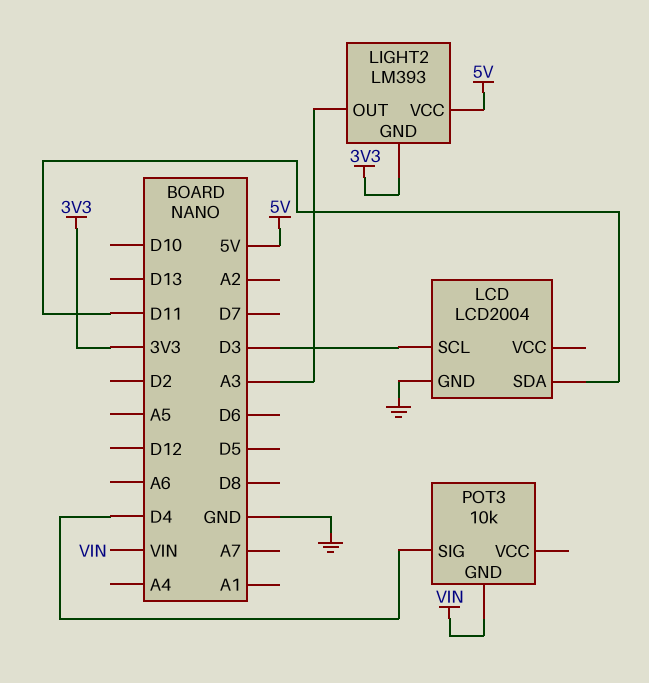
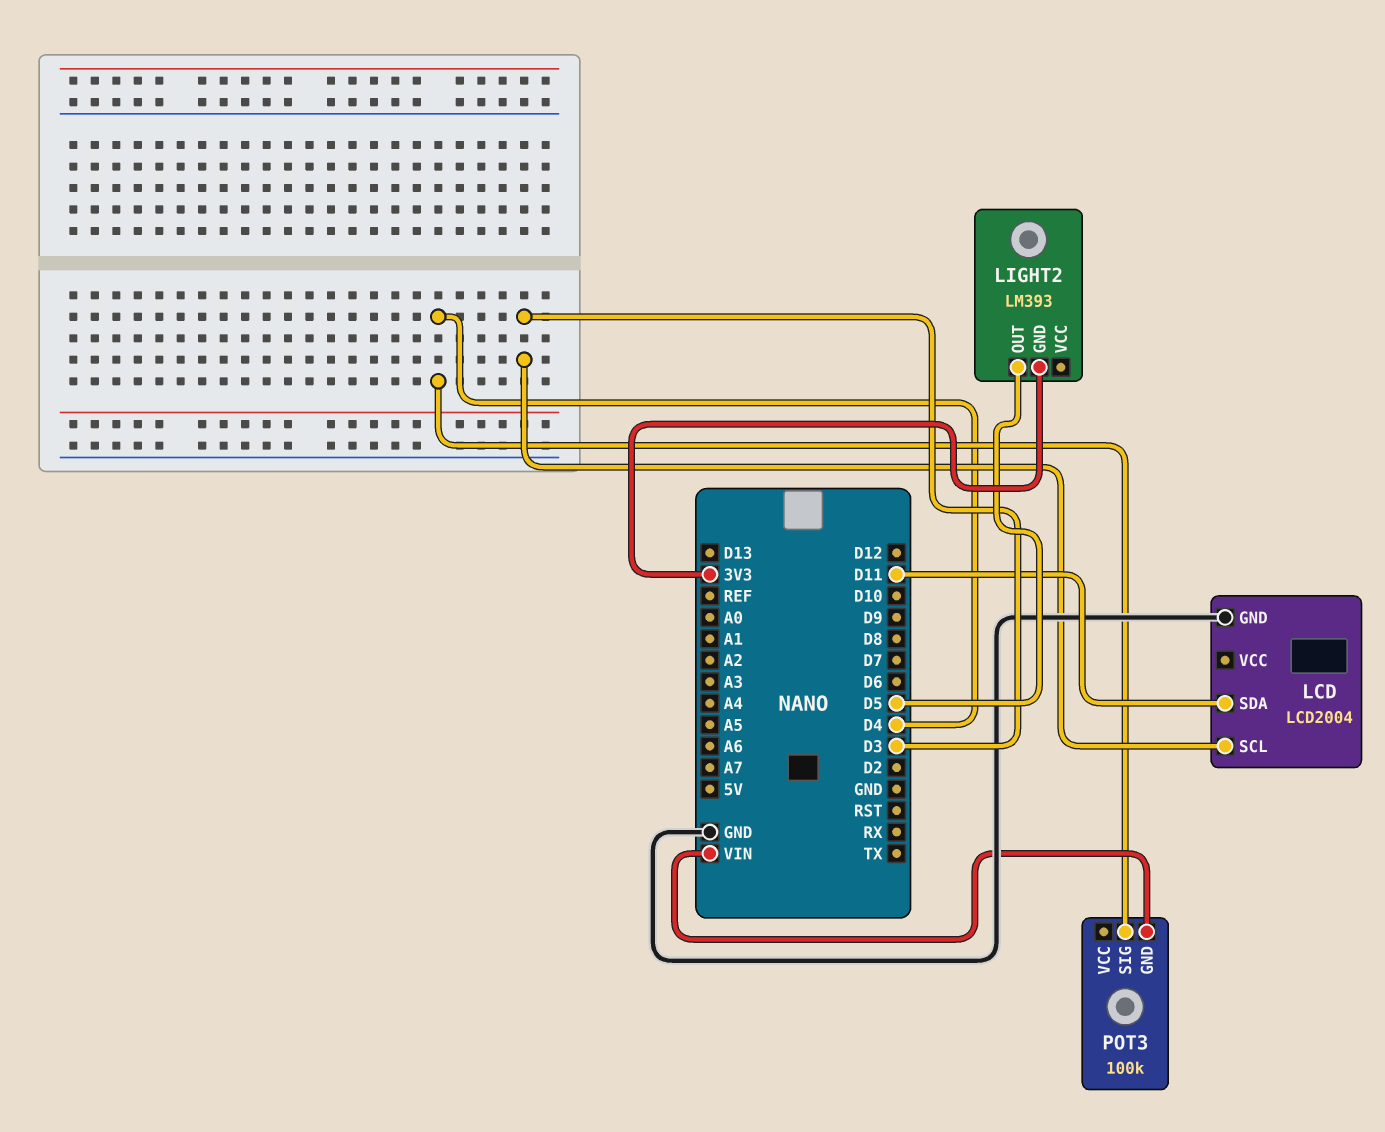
LIGHT2 pin OUT: A3 -> D5
LIGHT2 pin VCC: 5V -> none
POT3: 10k -> 100k

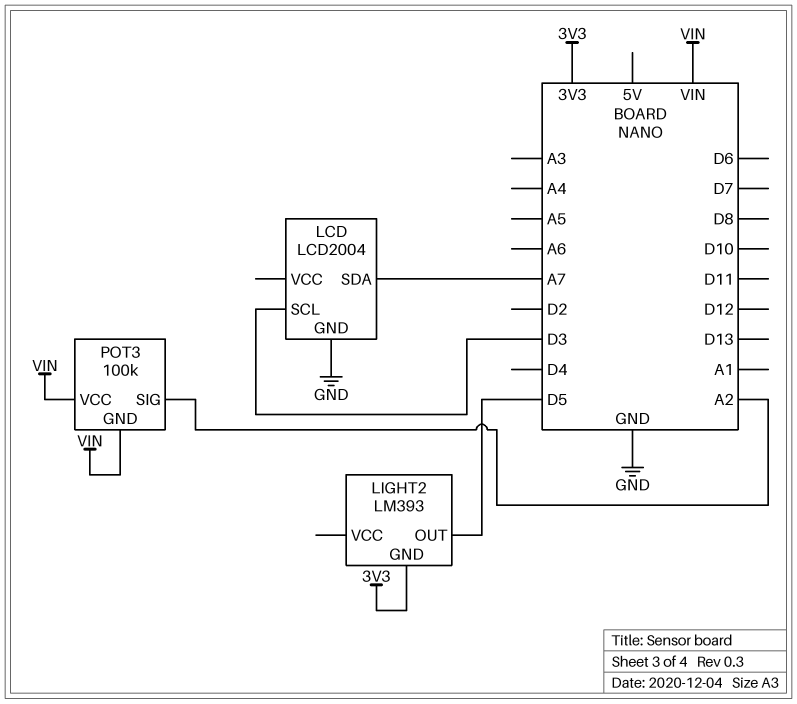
LCD pin SDA: D11 -> A7
POT3 pin SIG: D4 -> A2
POT3 pin VCC: none -> VIN

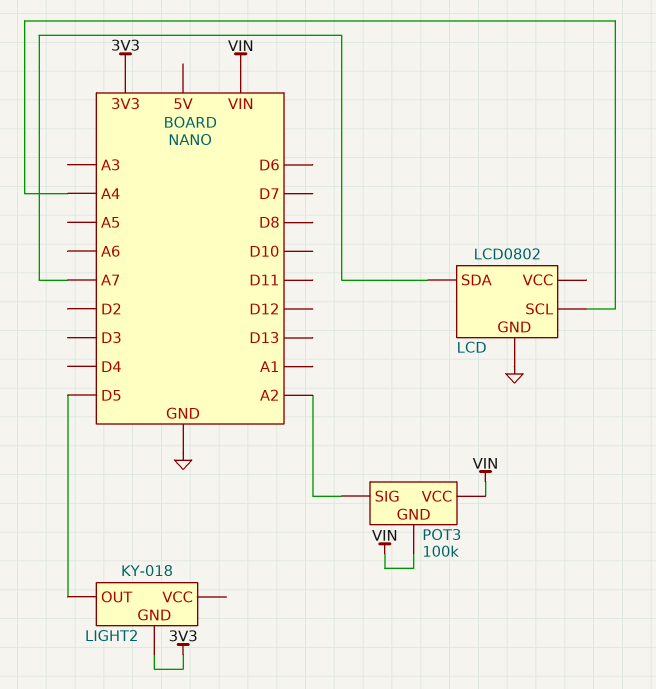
LCD: LCD2004 -> LCD0802
LCD pin SCL: D3 -> A4
LIGHT2: LM393 -> KY-018

